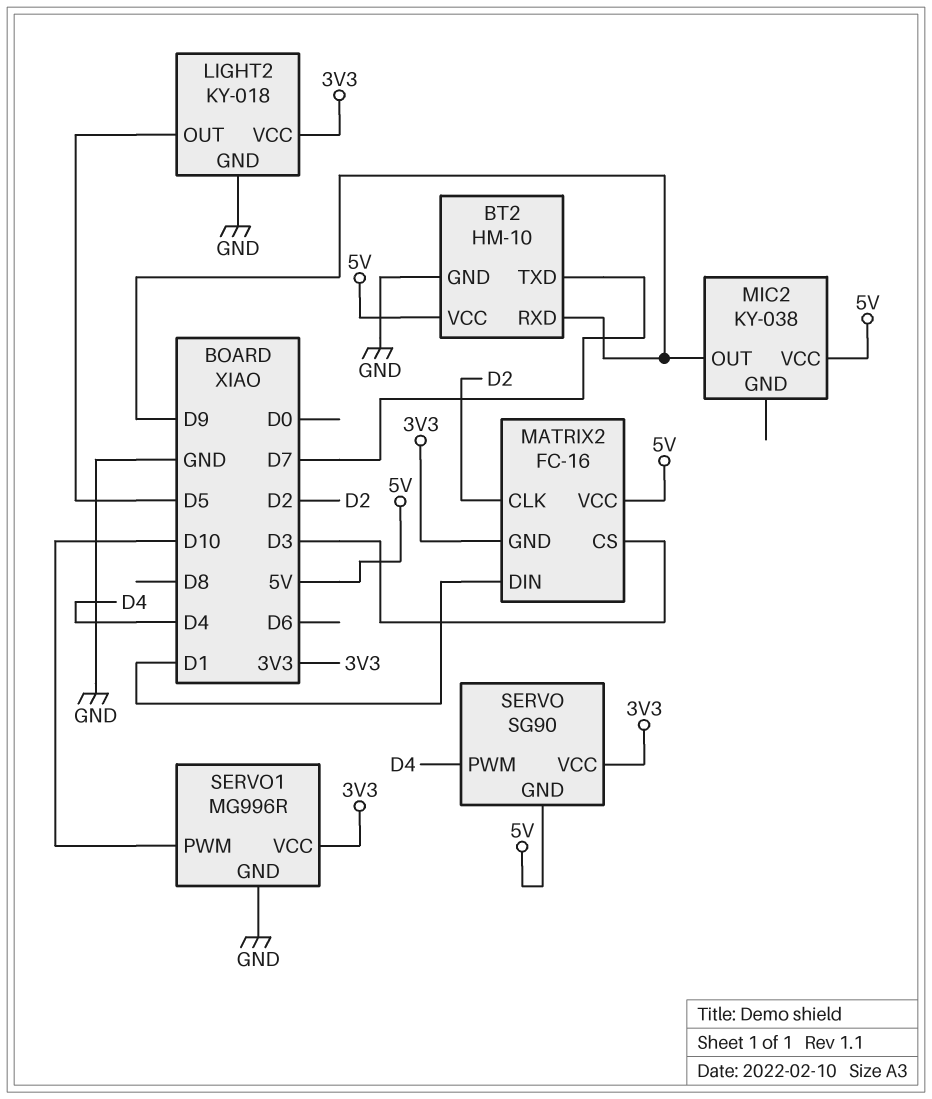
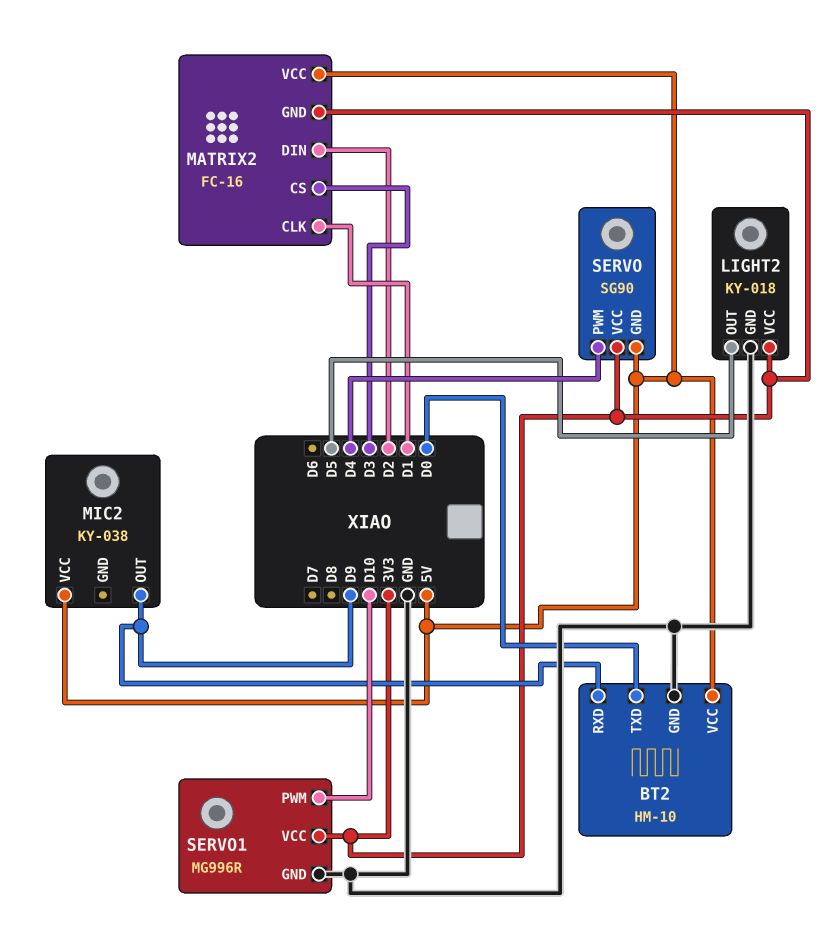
BT2 pin TXD: D7 -> D0
MATRIX2 pin CLK: D2 -> D1
MATRIX2 pin DIN: D1 -> D2

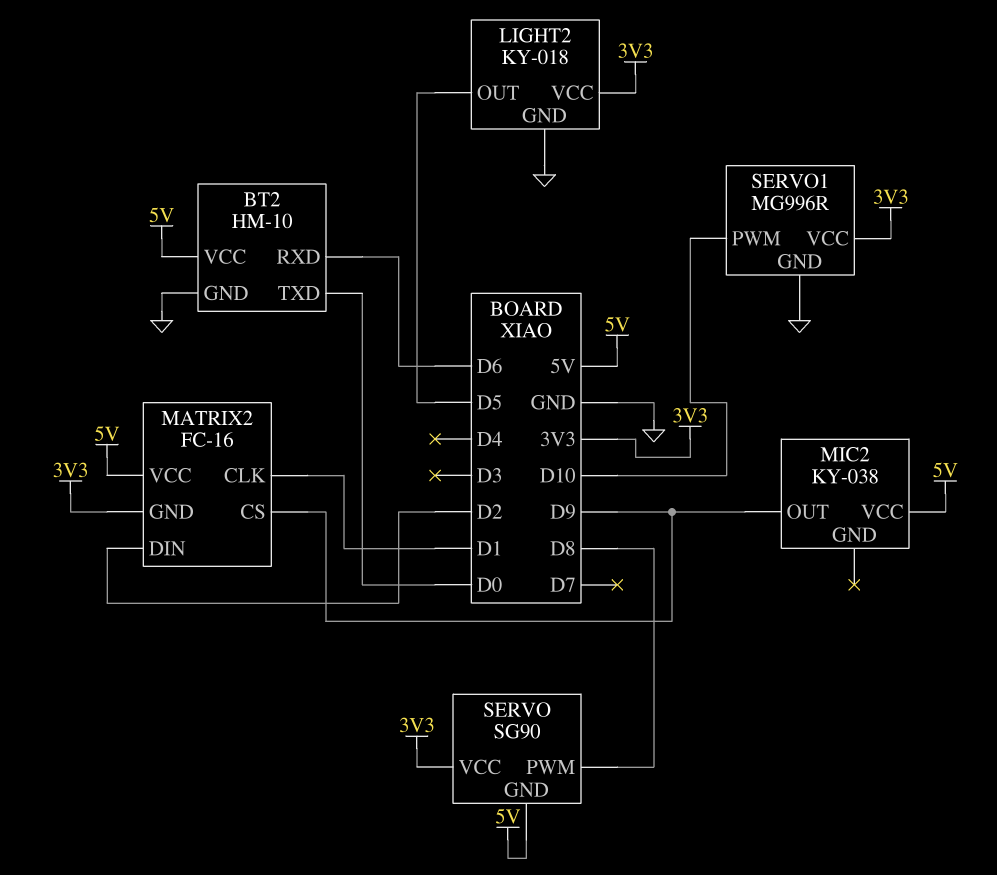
BT2 pin RXD: D9 -> D6
MATRIX2 pin CS: D3 -> D9
SERVO pin PWM: D4 -> D8

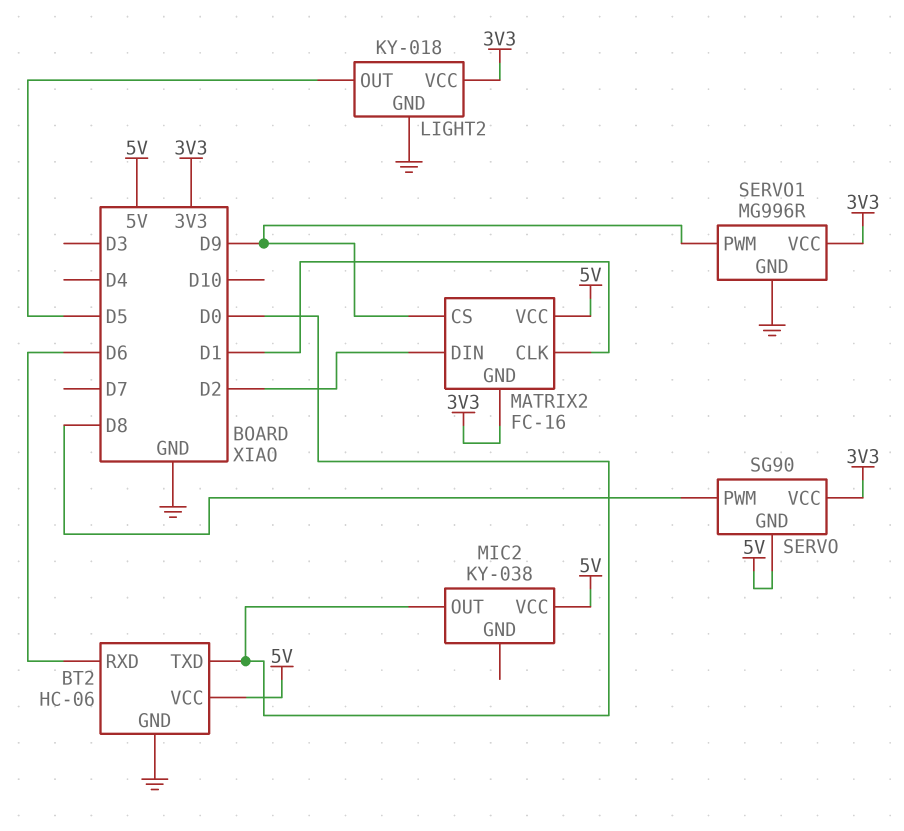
BT2: HM-10 -> HC-06
MIC2 pin OUT: D9 -> D0
SERVO1 pin PWM: D10 -> D9

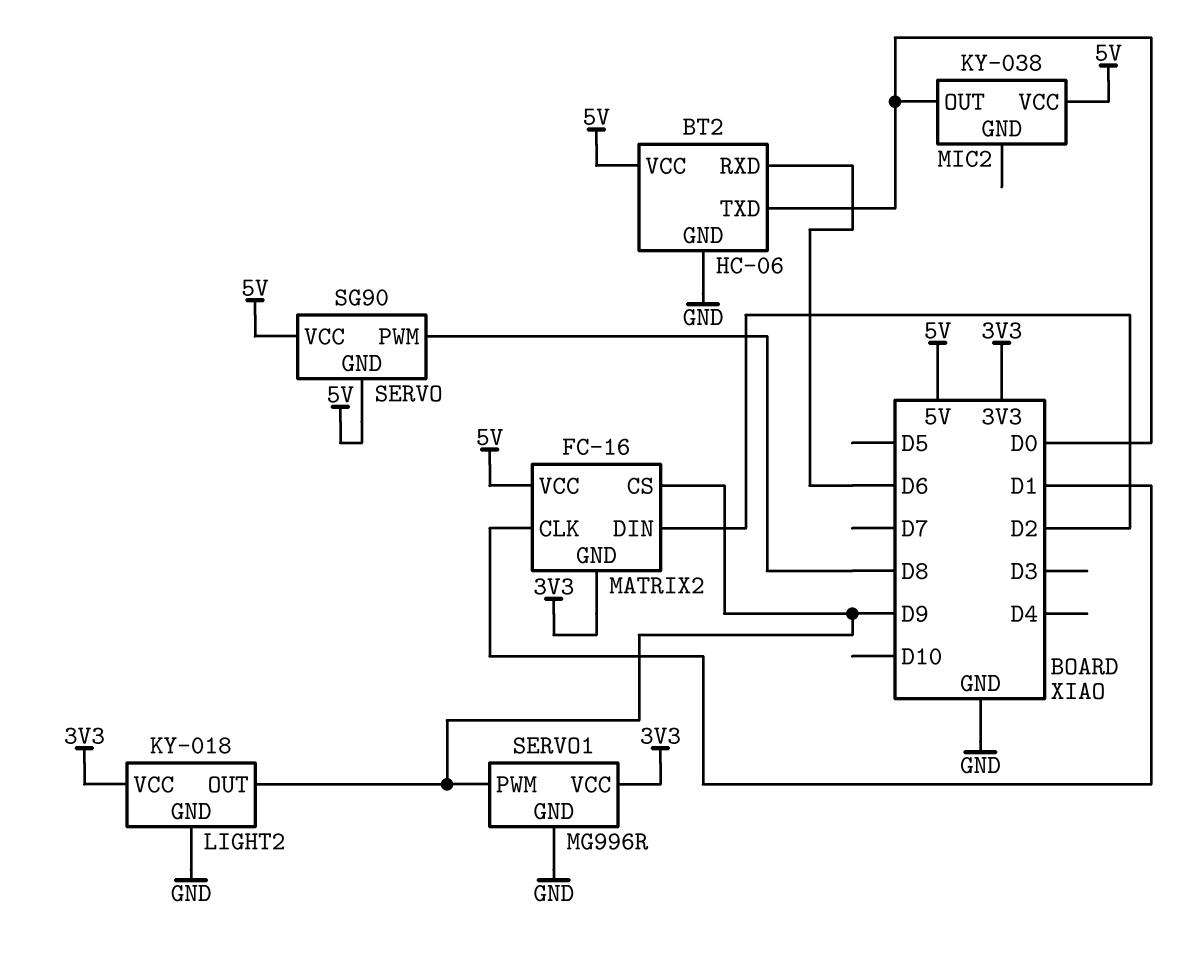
LIGHT2 pin OUT: D5 -> D9
SERVO pin VCC: 3V3 -> 5V

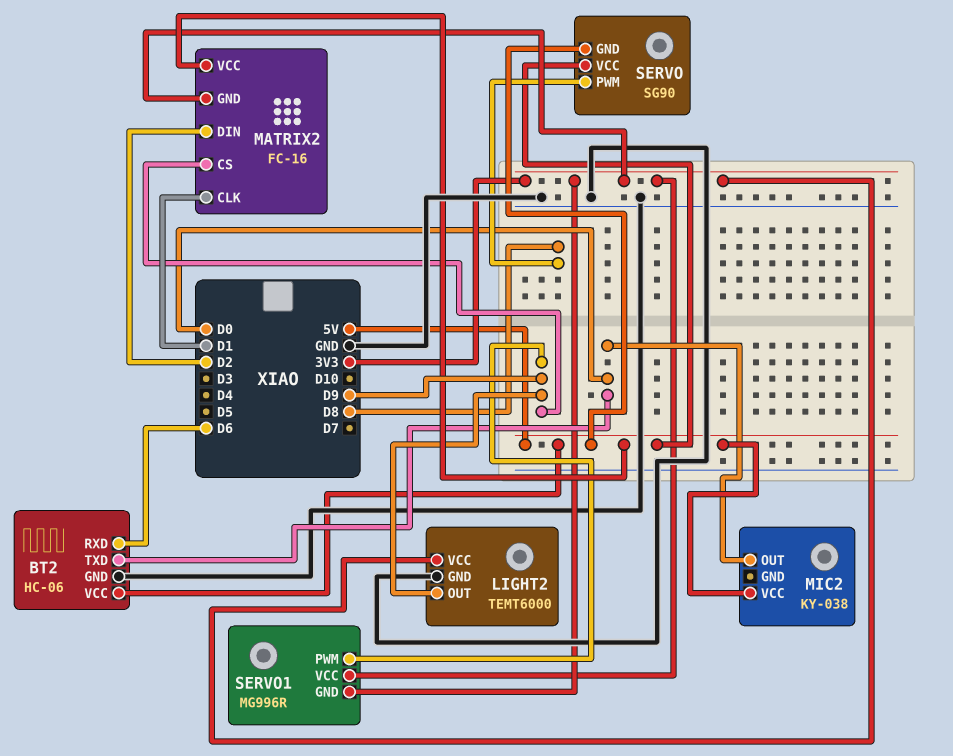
LIGHT2: KY-018 -> TEMT6000
SERVO1 pin GND: GND -> 3V3

